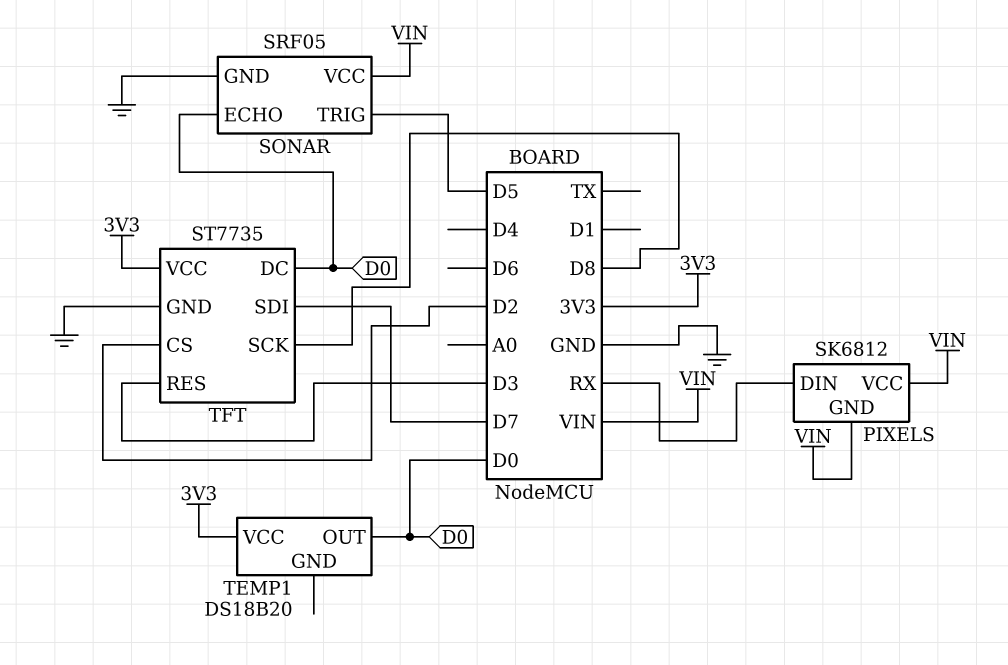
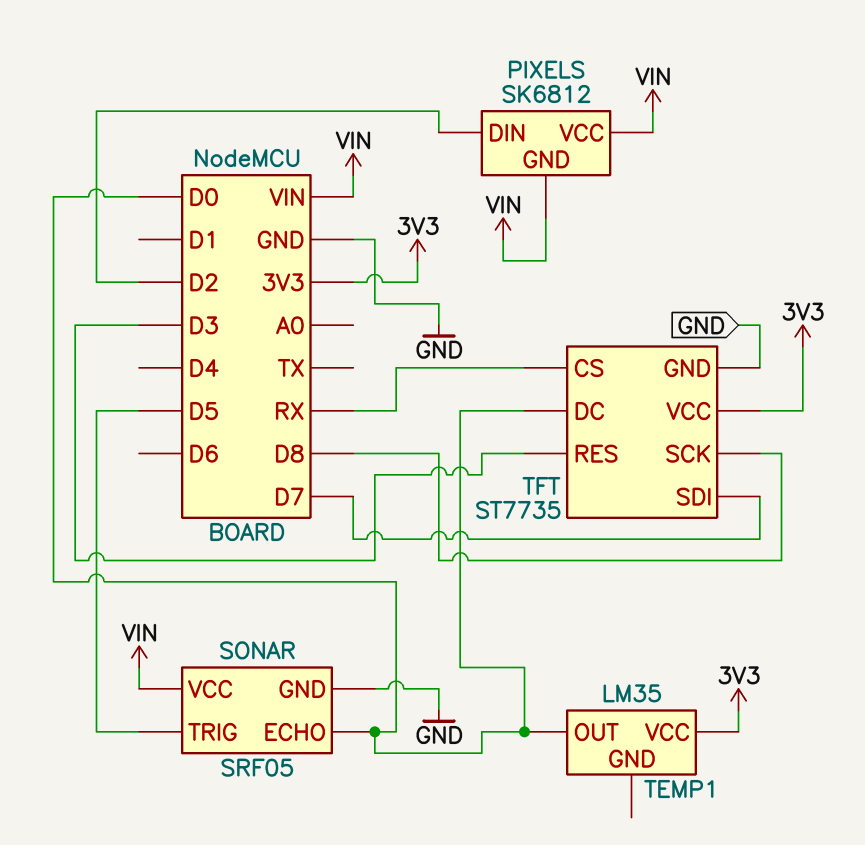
PIXELS pin DIN: RX -> D2
TEMP1: DS18B20 -> LM35
TFT pin CS: D2 -> RX

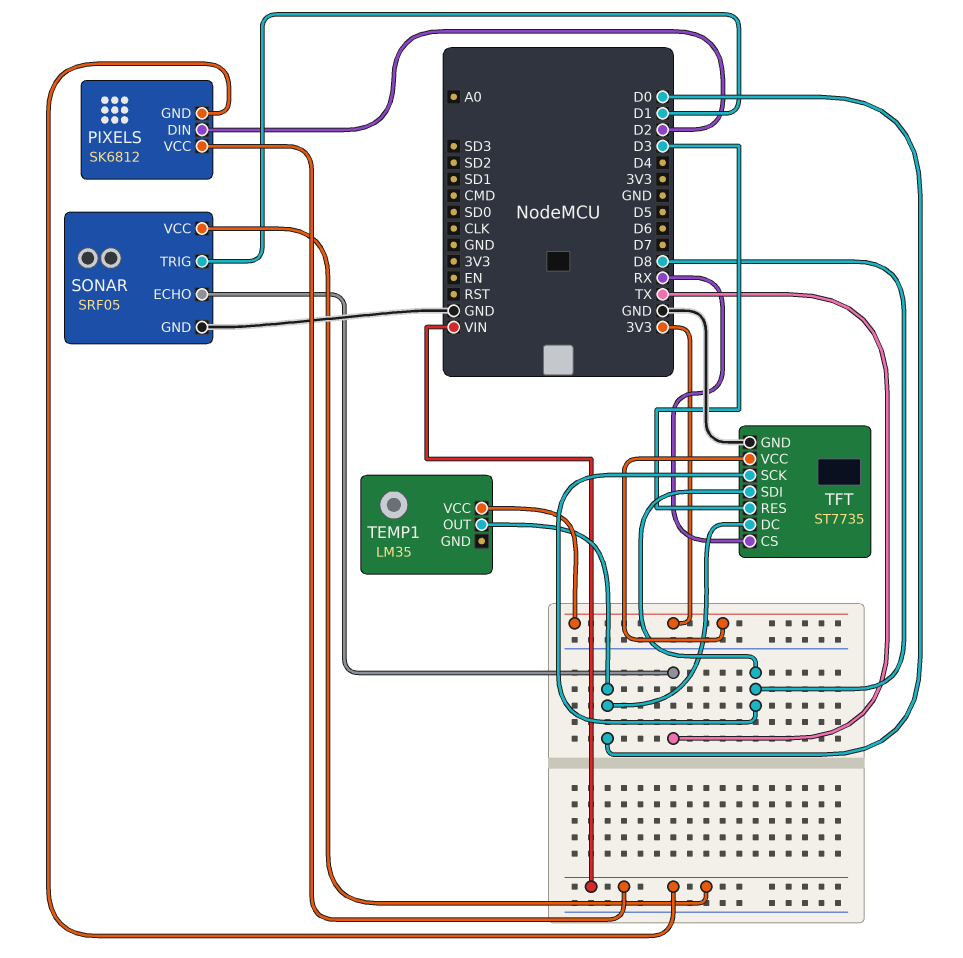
SONAR pin ECHO: D0 -> TX
SONAR pin TRIG: D5 -> D1
TFT pin SDI: D7 -> D8

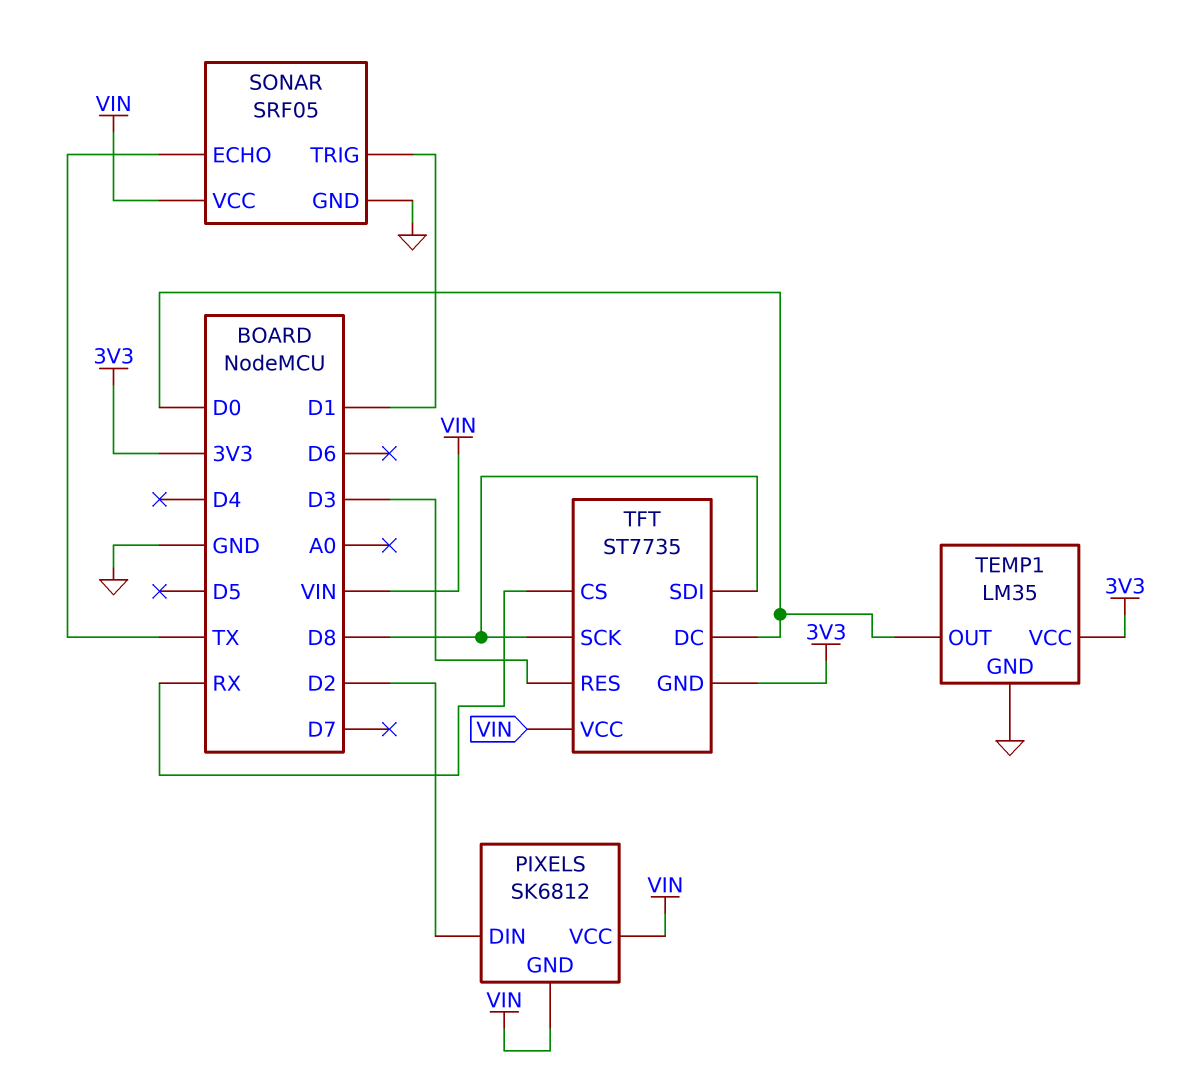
TEMP1 pin GND: none -> GND
TFT pin GND: GND -> 3V3
TFT pin VCC: 3V3 -> VIN

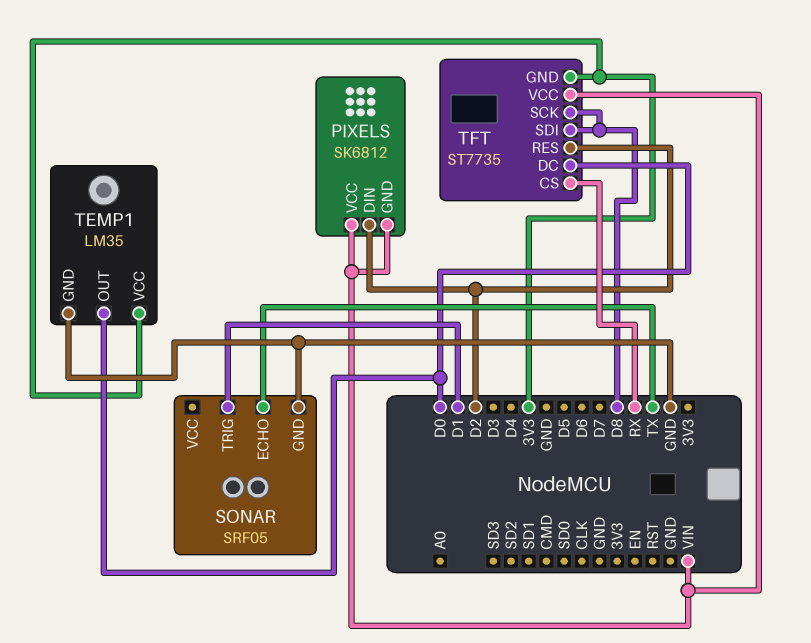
SONAR pin VCC: VIN -> none
TFT pin RES: D3 -> D2

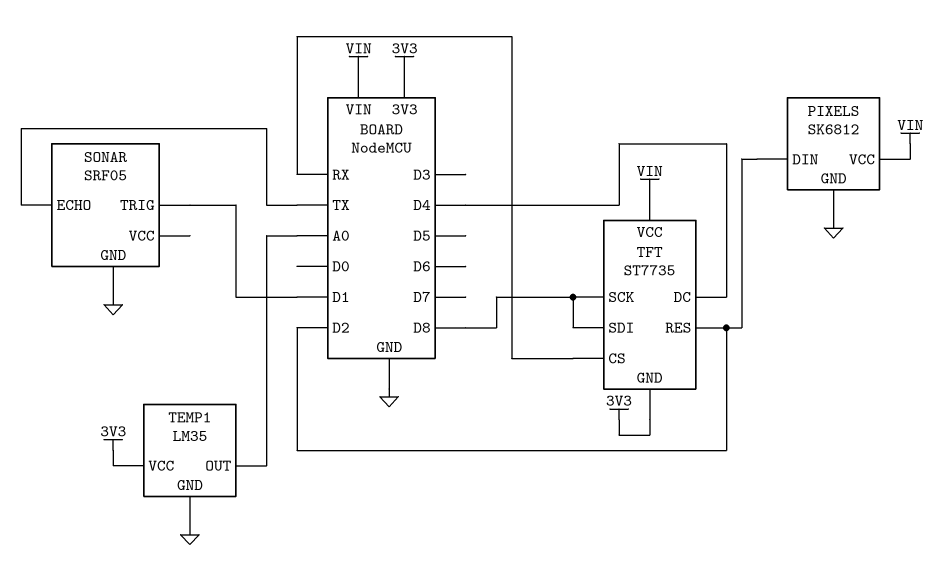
PIXELS pin GND: VIN -> GND
TEMP1 pin OUT: D0 -> A0
TFT pin DC: D0 -> D4

